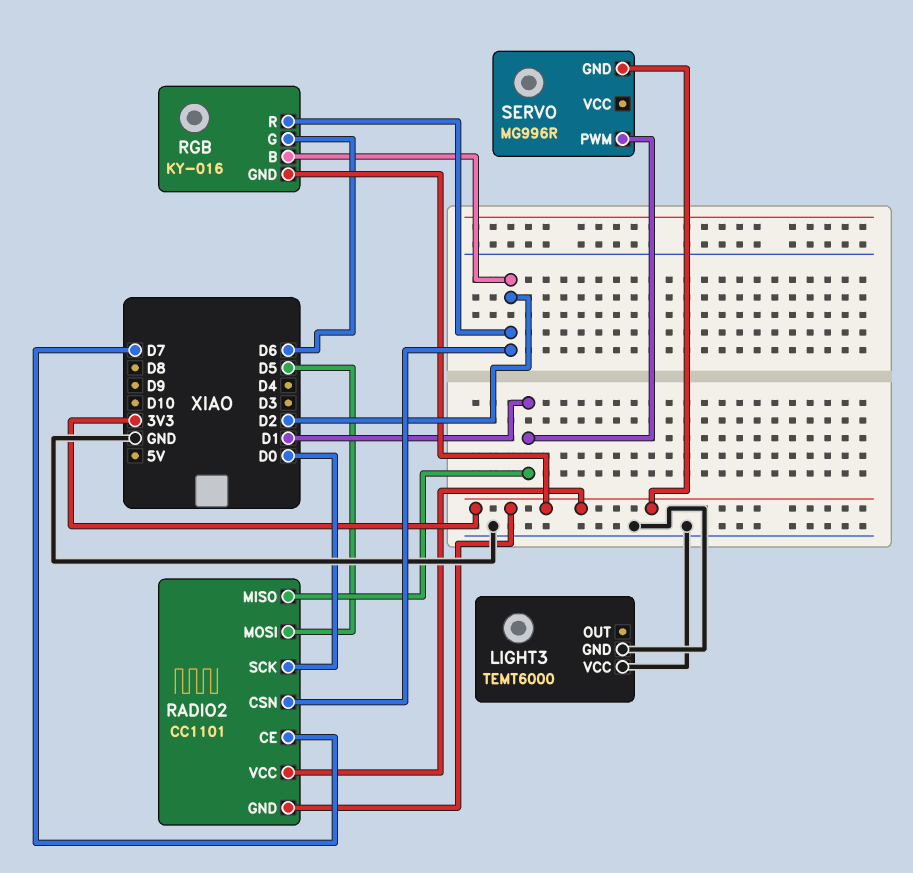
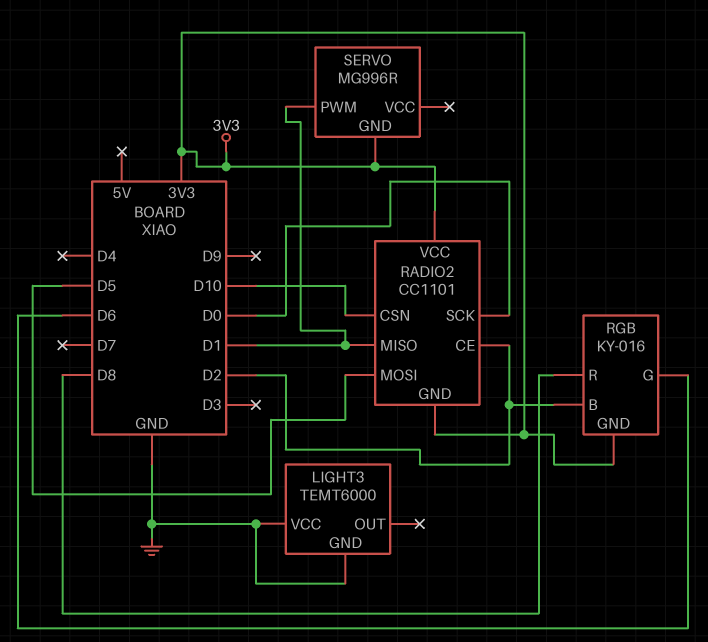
RADIO2 pin CE: D7 -> D2
RADIO2 pin CSN: D2 -> D10
RGB pin R: D2 -> D8

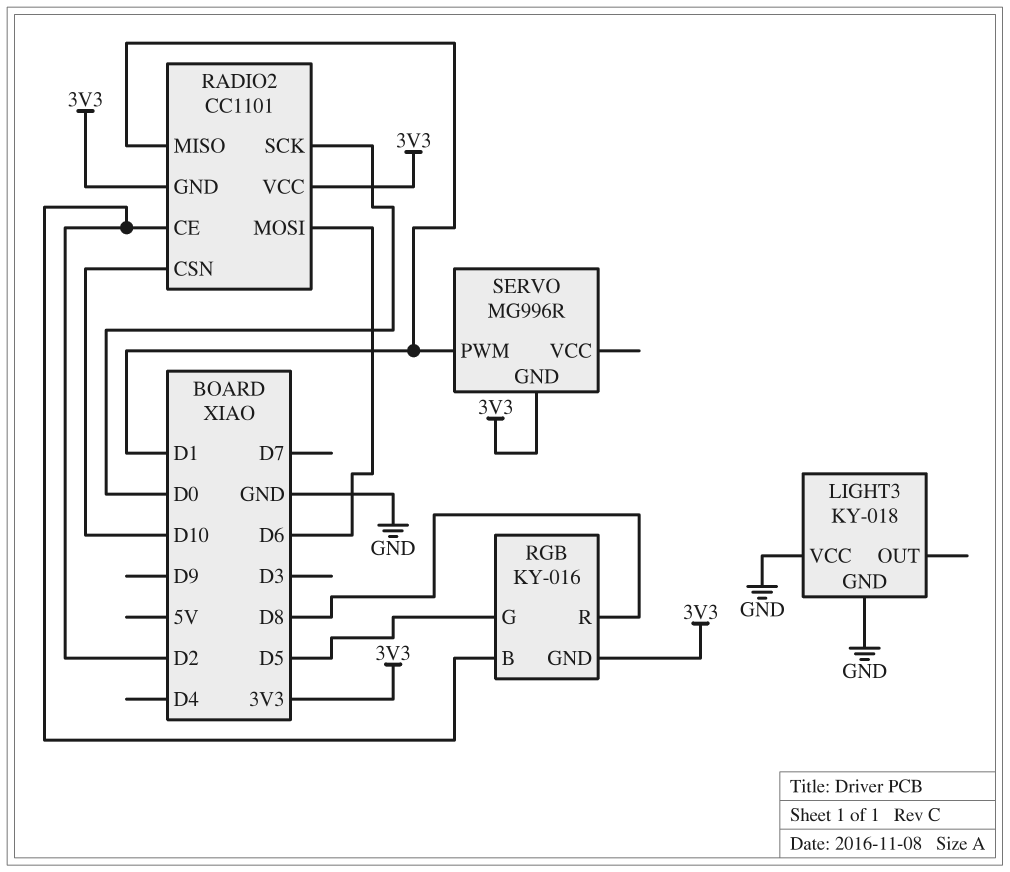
LIGHT3: TEMT6000 -> KY-018
RADIO2 pin MOSI: D5 -> D6
RGB pin G: D6 -> D5

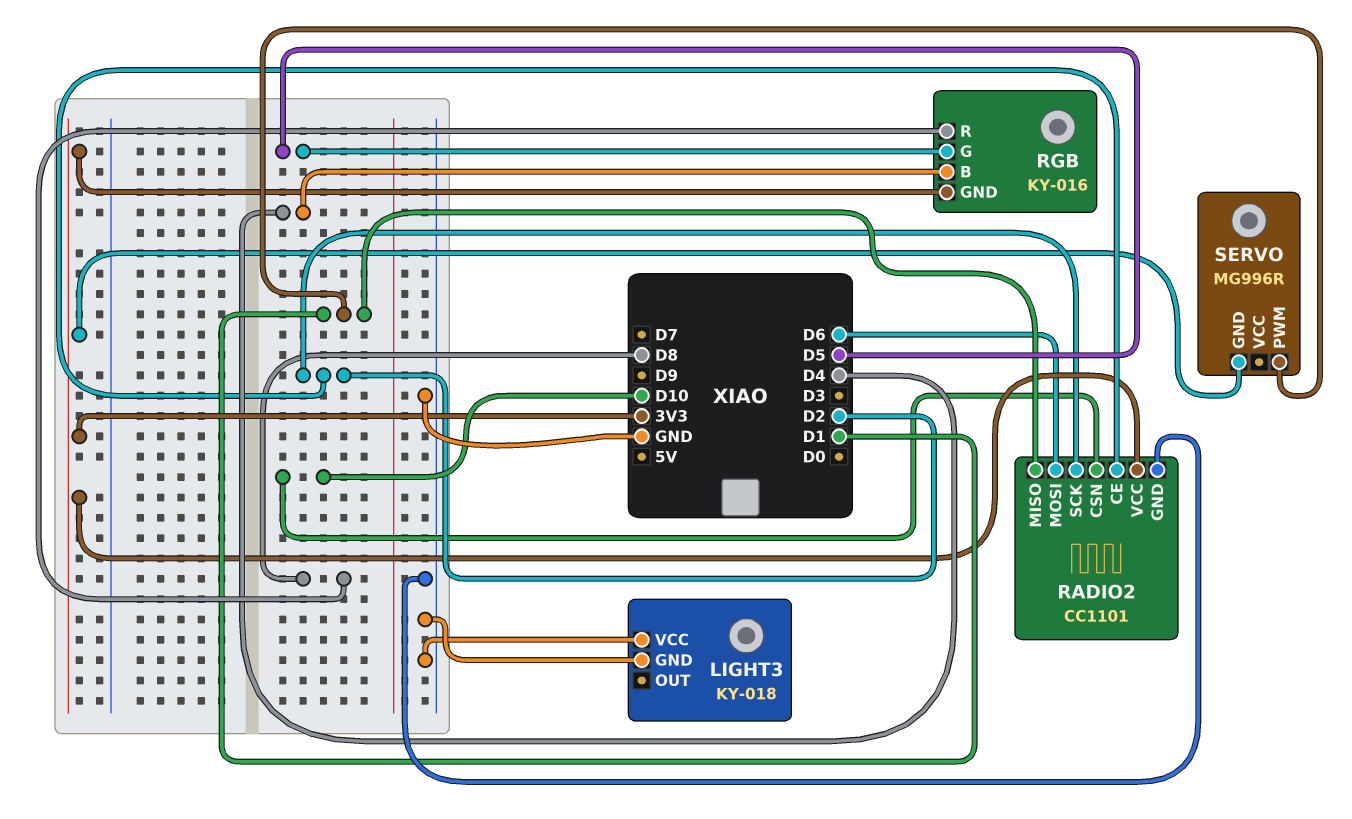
RADIO2 pin GND: 3V3 -> GND
RADIO2 pin SCK: D0 -> D2
RGB pin B: D2 -> D4

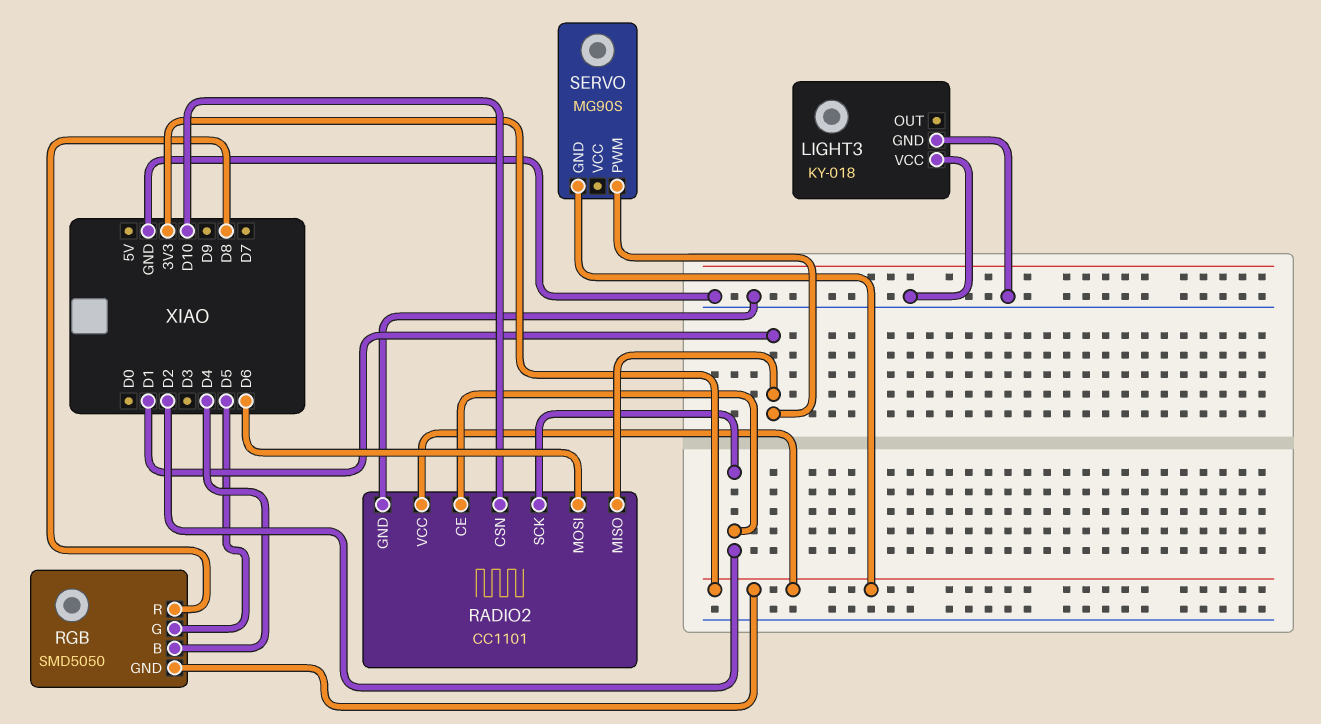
RGB: KY-016 -> SMD5050
SERVO: MG996R -> MG90S

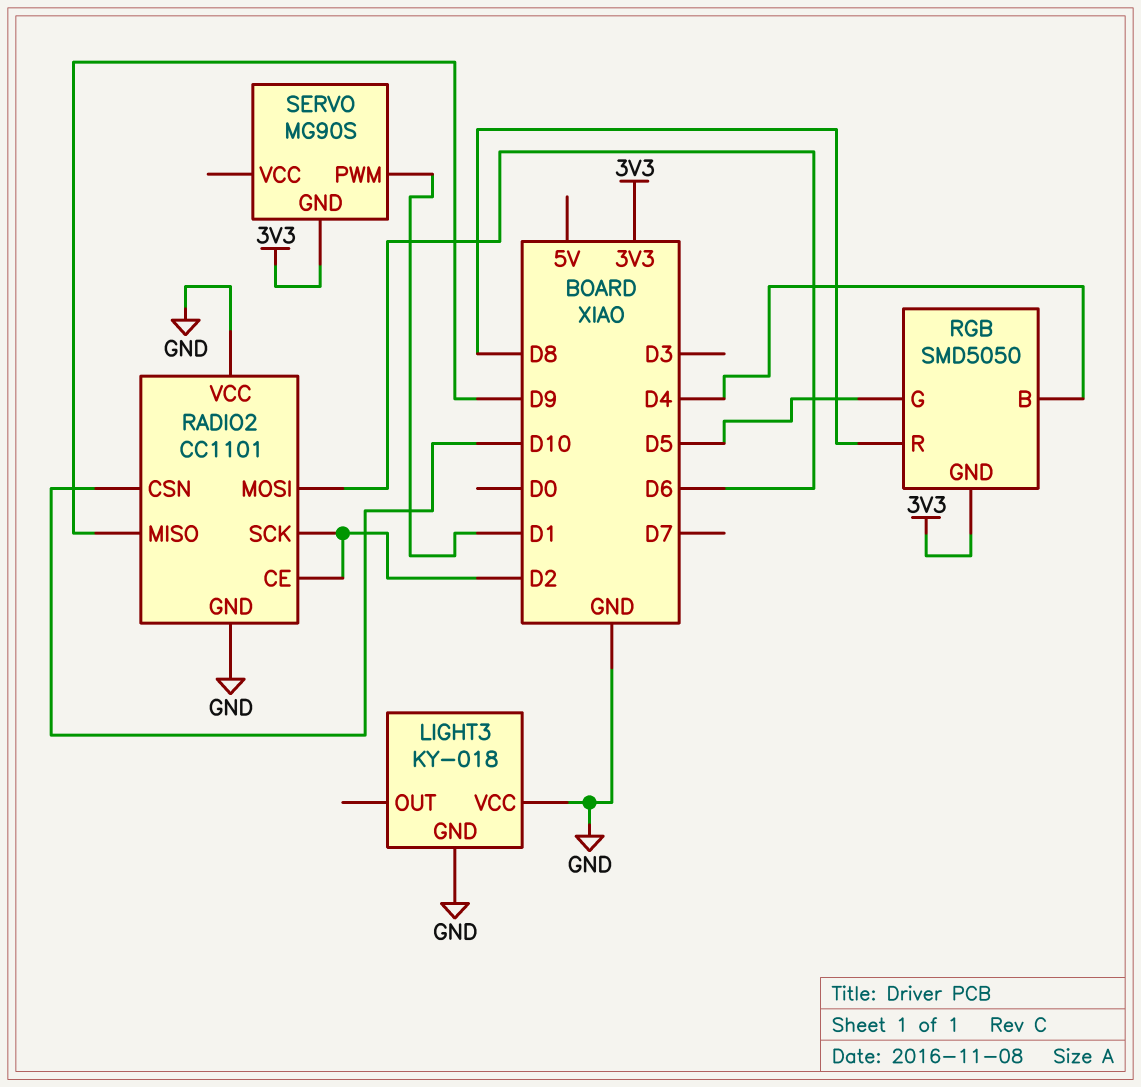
RADIO2 pin MISO: D1 -> D9
RADIO2 pin VCC: 3V3 -> GND

